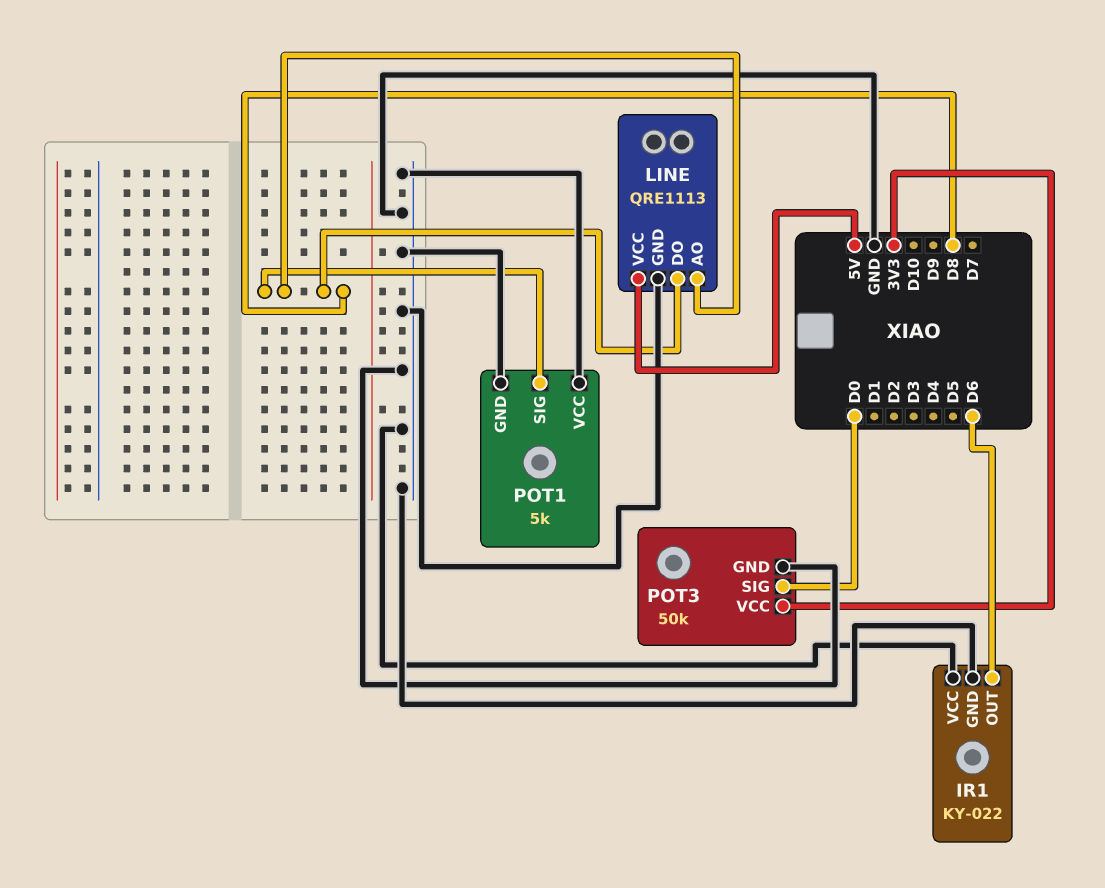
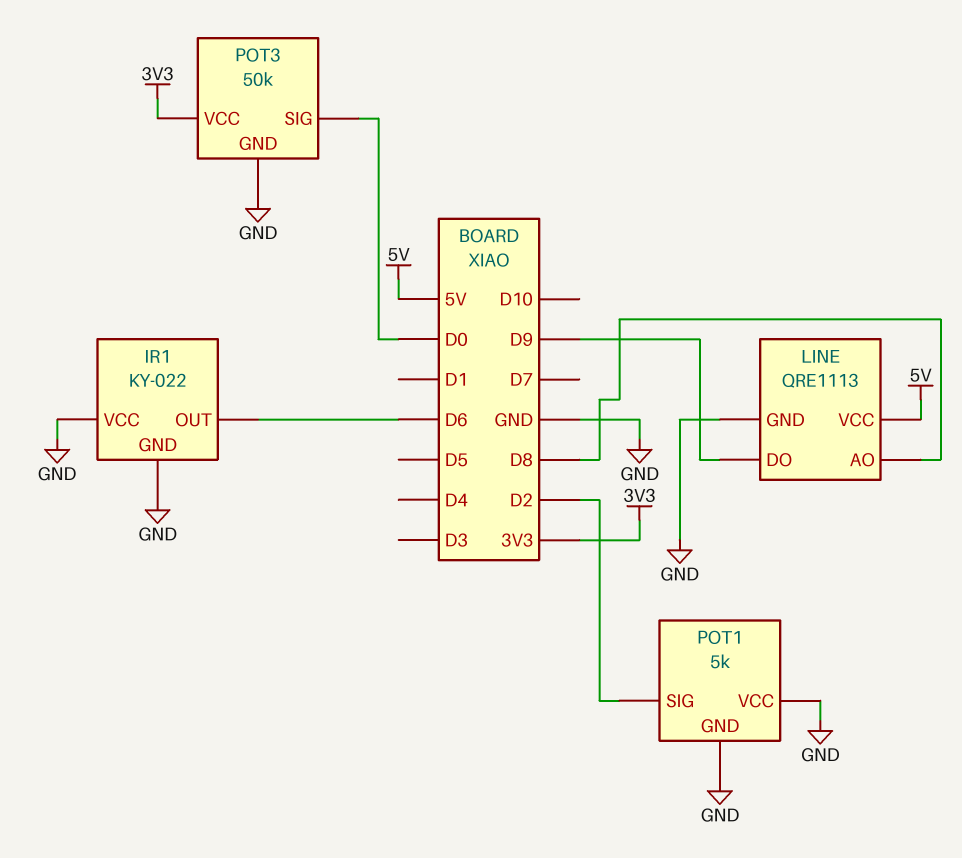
LINE pin DO: D8 -> D9
POT1 pin SIG: D8 -> D2

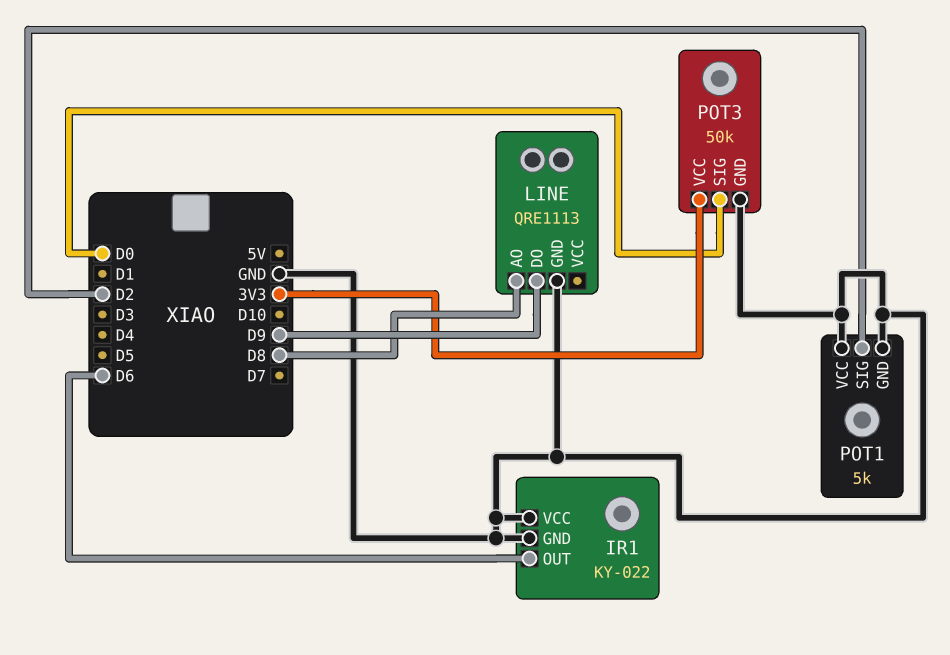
LINE pin VCC: 5V -> none

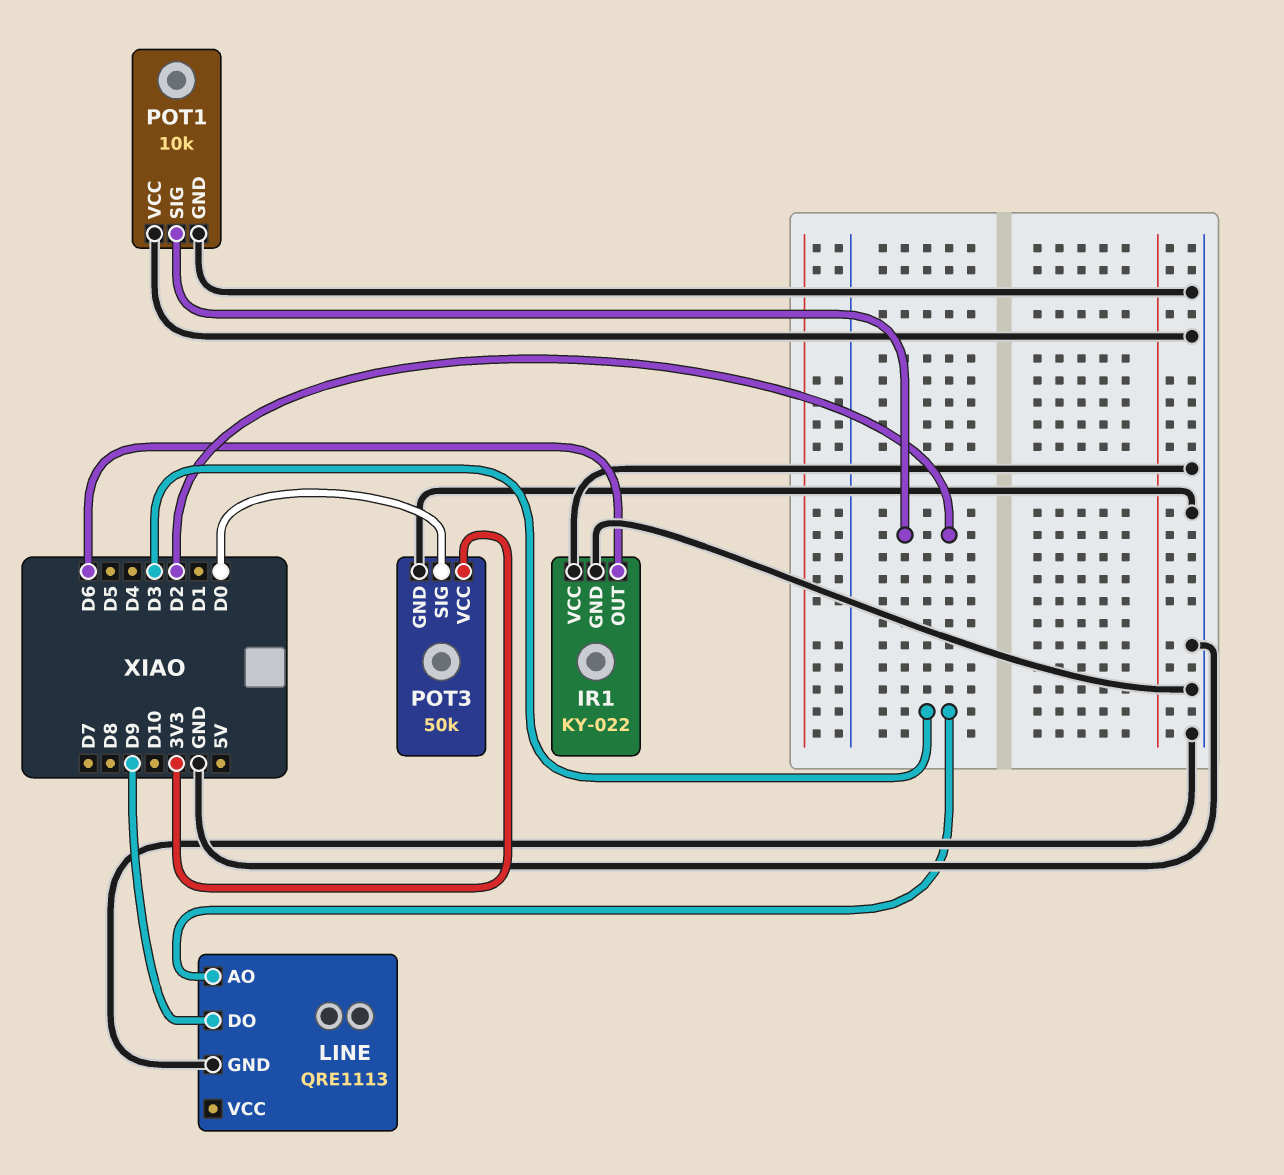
LINE pin AO: D8 -> D3
POT1: 5k -> 10k

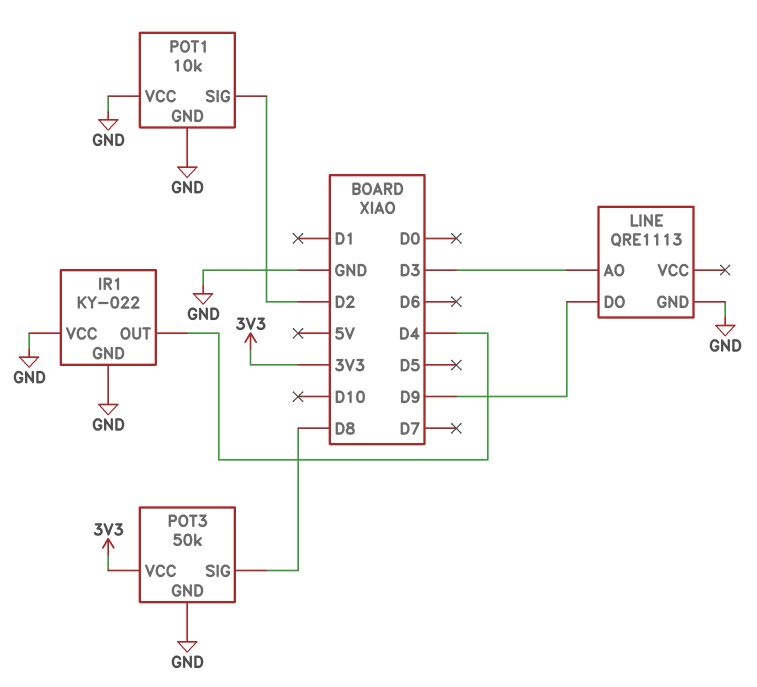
IR1 pin OUT: D6 -> D4
POT3 pin SIG: D0 -> D8

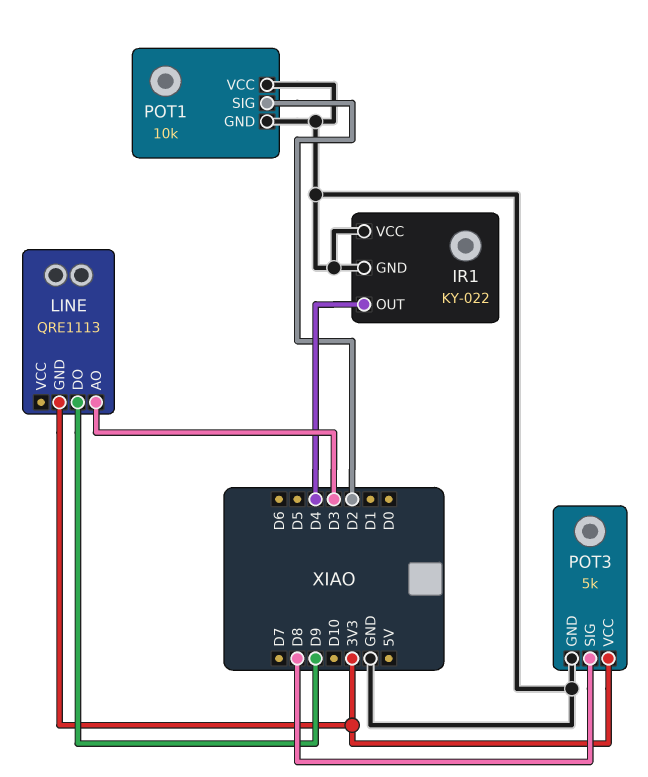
LINE pin GND: GND -> 3V3
POT3: 50k -> 5k

